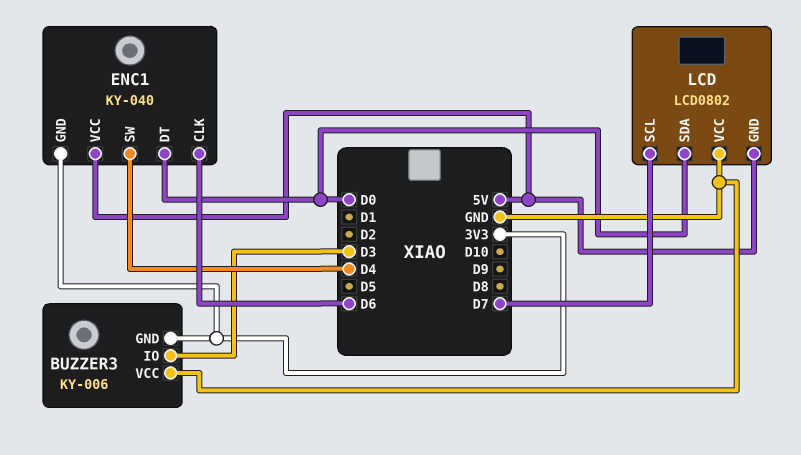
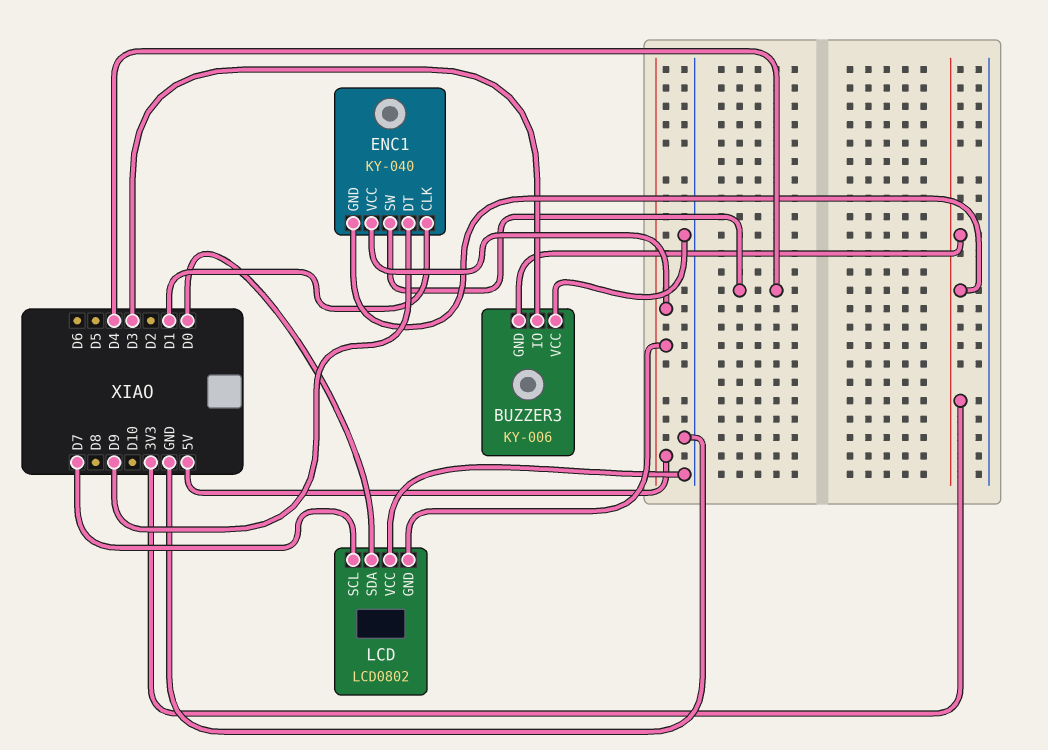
ENC1 pin CLK: D6 -> D1
ENC1 pin DT: D0 -> D9

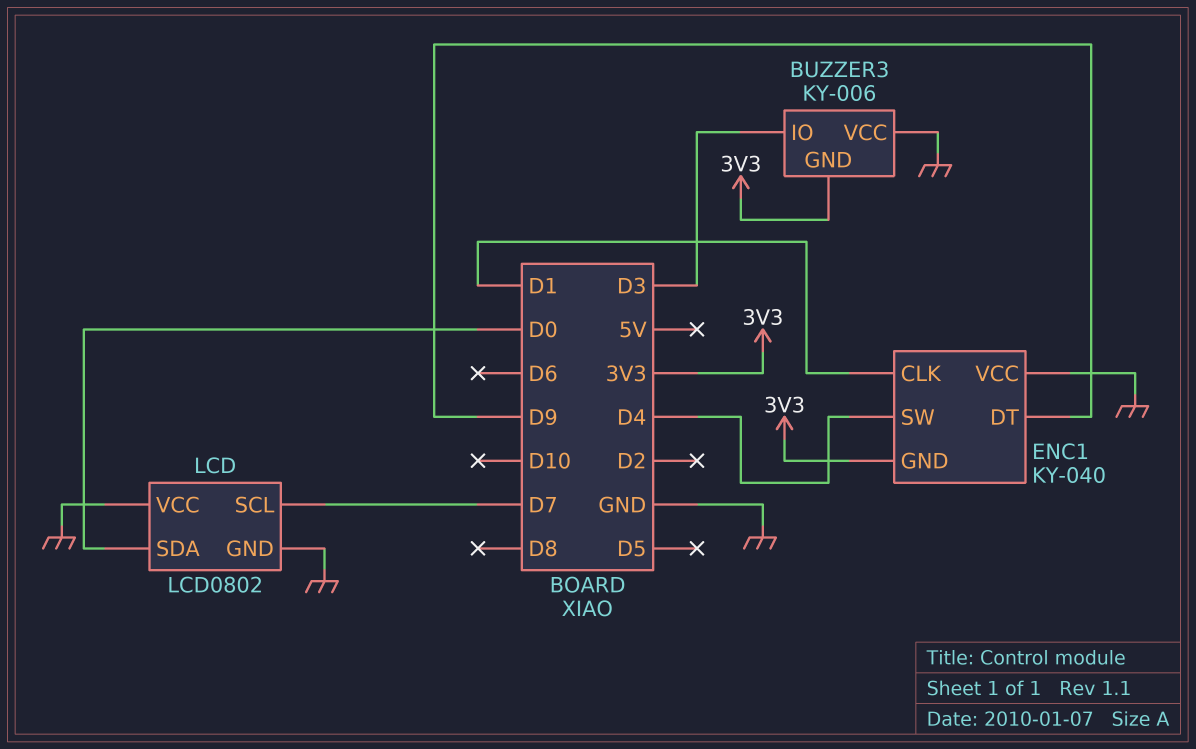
ENC1 pin VCC: 5V -> GND
LCD pin GND: 5V -> GND

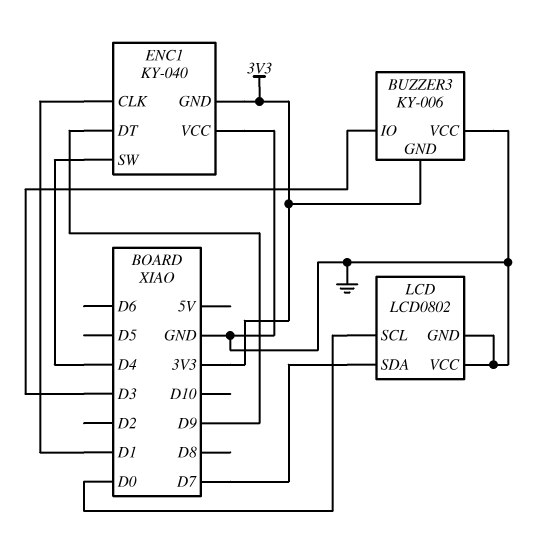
LCD pin SCL: D7 -> D0
LCD pin SDA: D0 -> D7

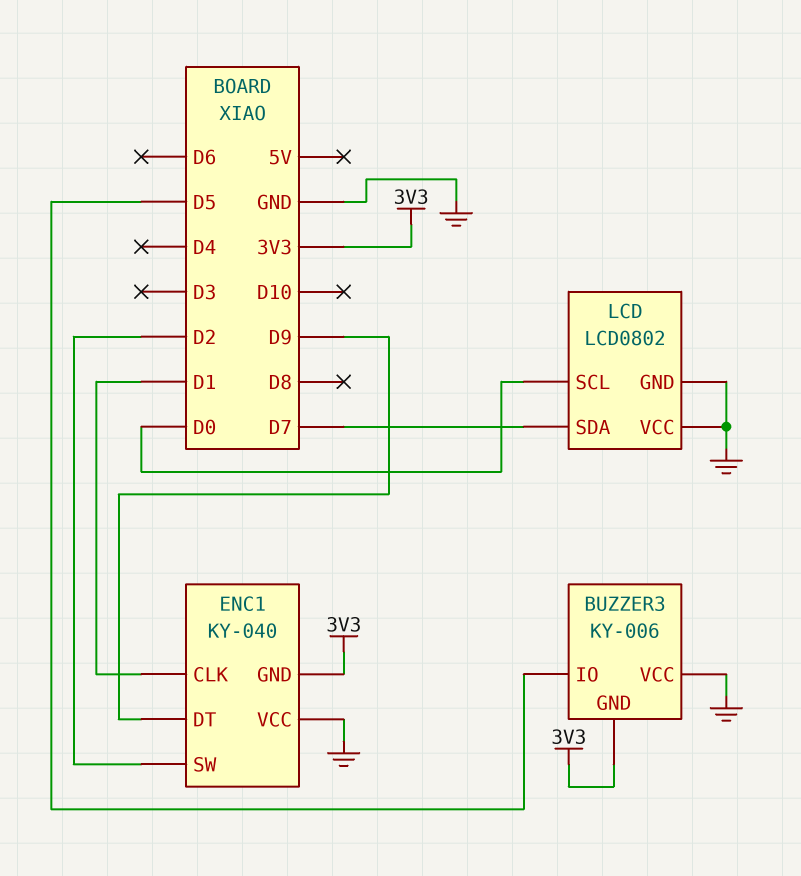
BUZZER3 pin IO: D3 -> D5
ENC1 pin SW: D4 -> D2

